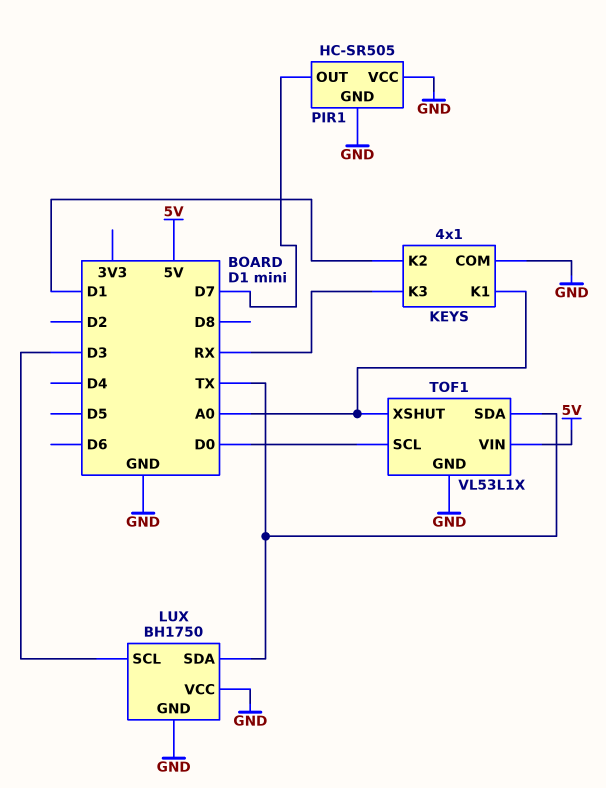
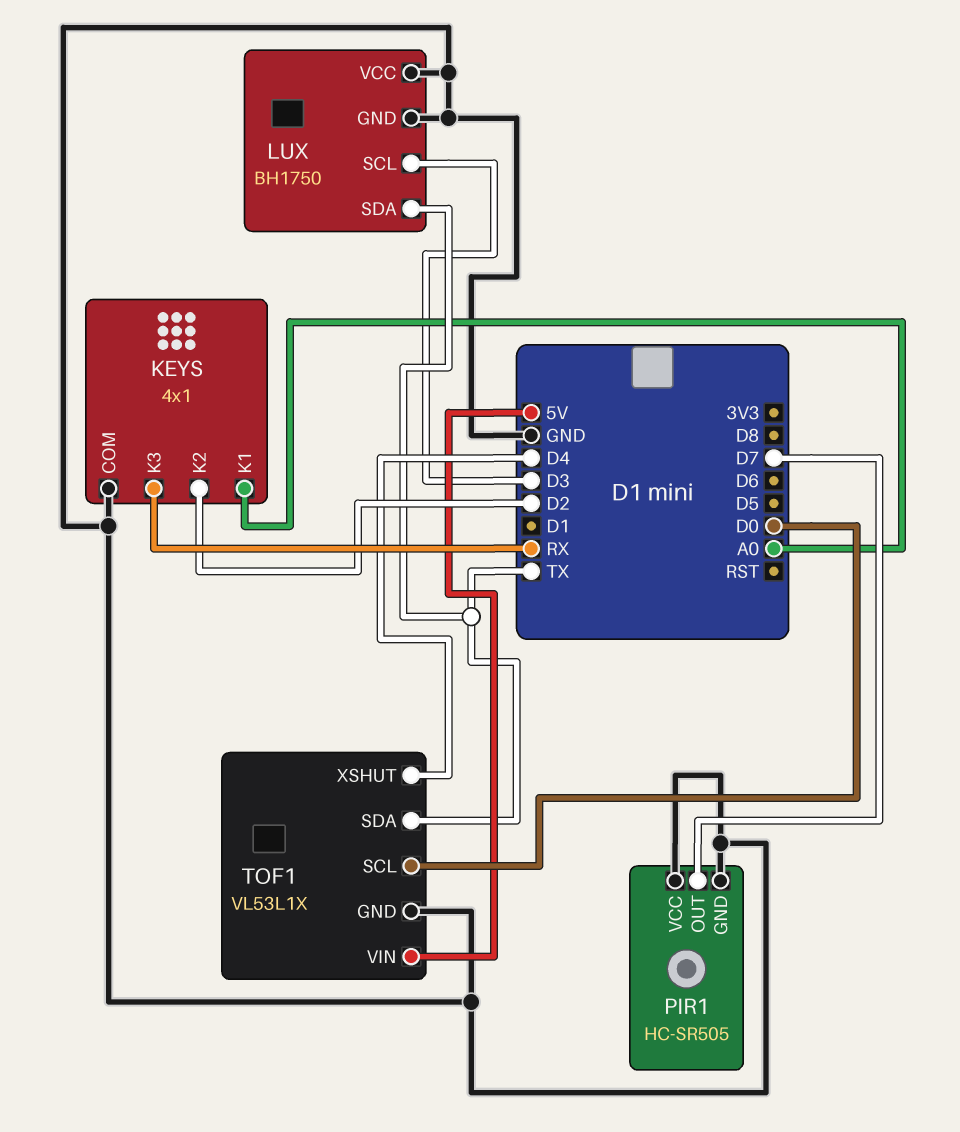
KEYS pin K2: D1 -> D2
TOF1 pin XSHUT: A0 -> D4

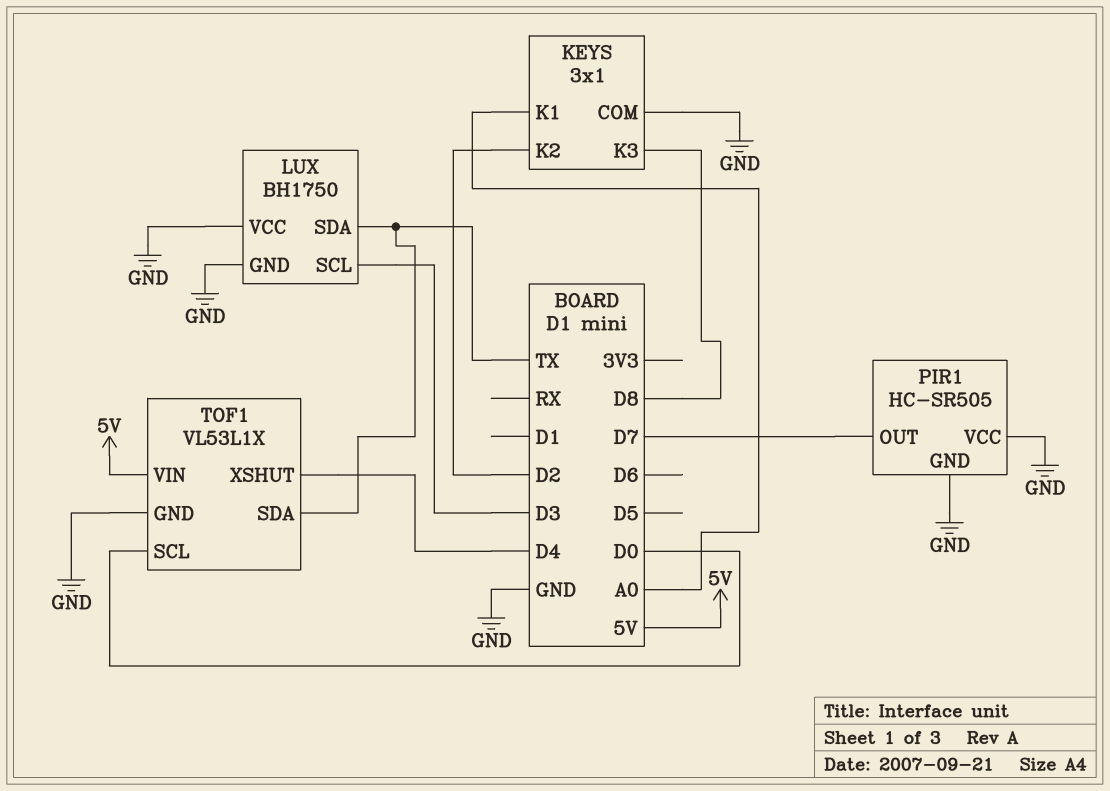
KEYS: 4x1 -> 3x1
KEYS pin K3: RX -> D8

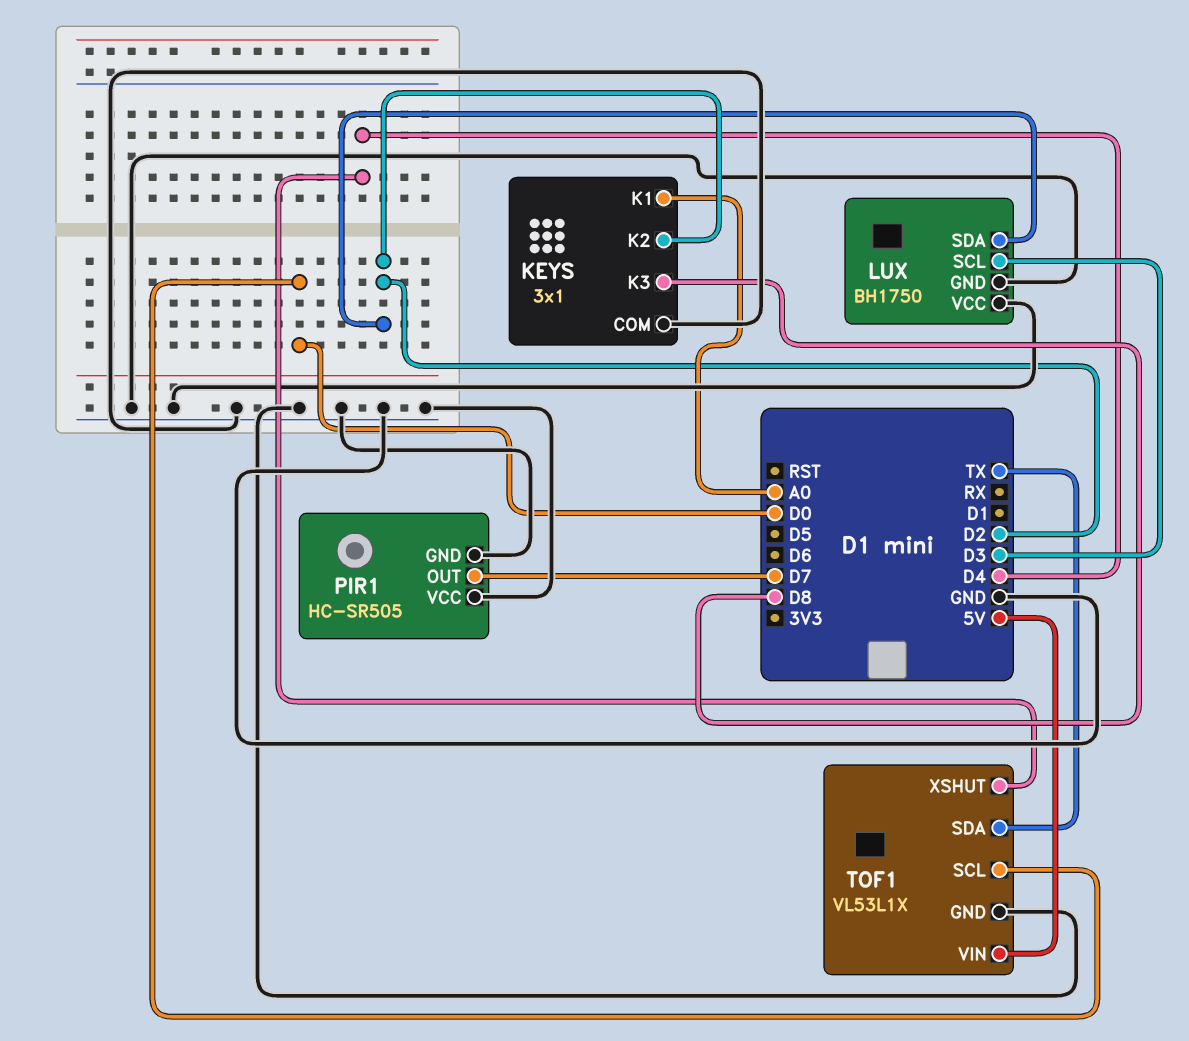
LUX pin SDA: TX -> D2

